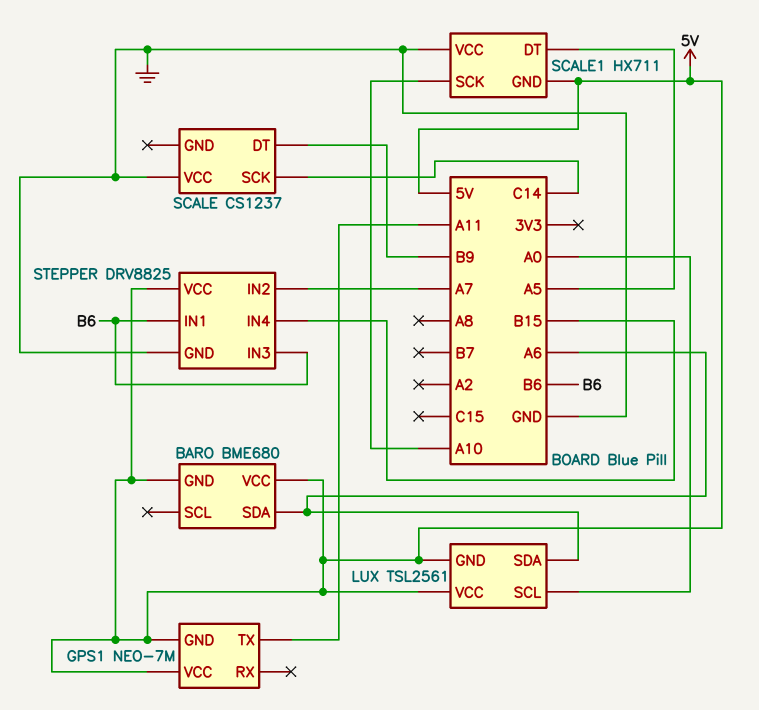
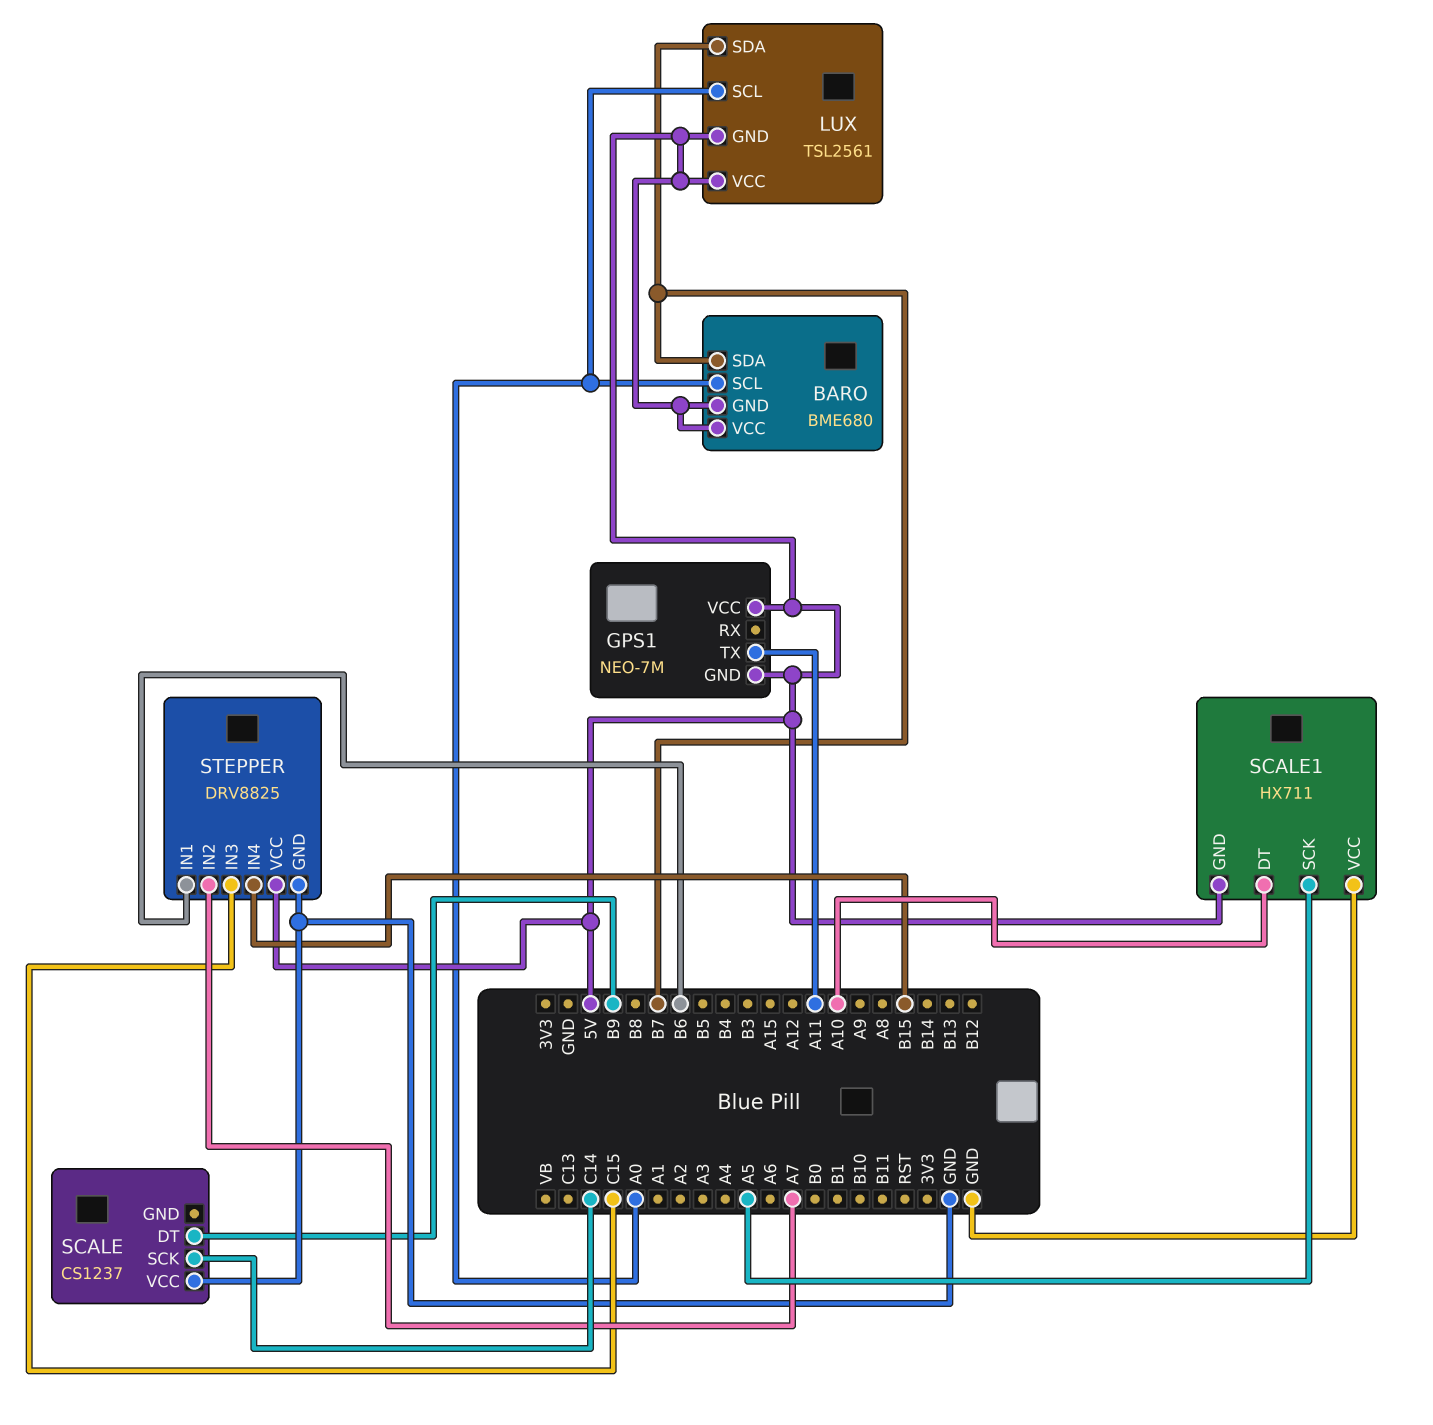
BARO pin SCL: none -> A0
BARO pin SDA: A6 -> B7
LUX pin SDA: A6 -> B7
SCALE1 pin DT: A5 -> A10
SCALE1 pin SCK: A10 -> A5
STEPPER pin IN3: B6 -> C15

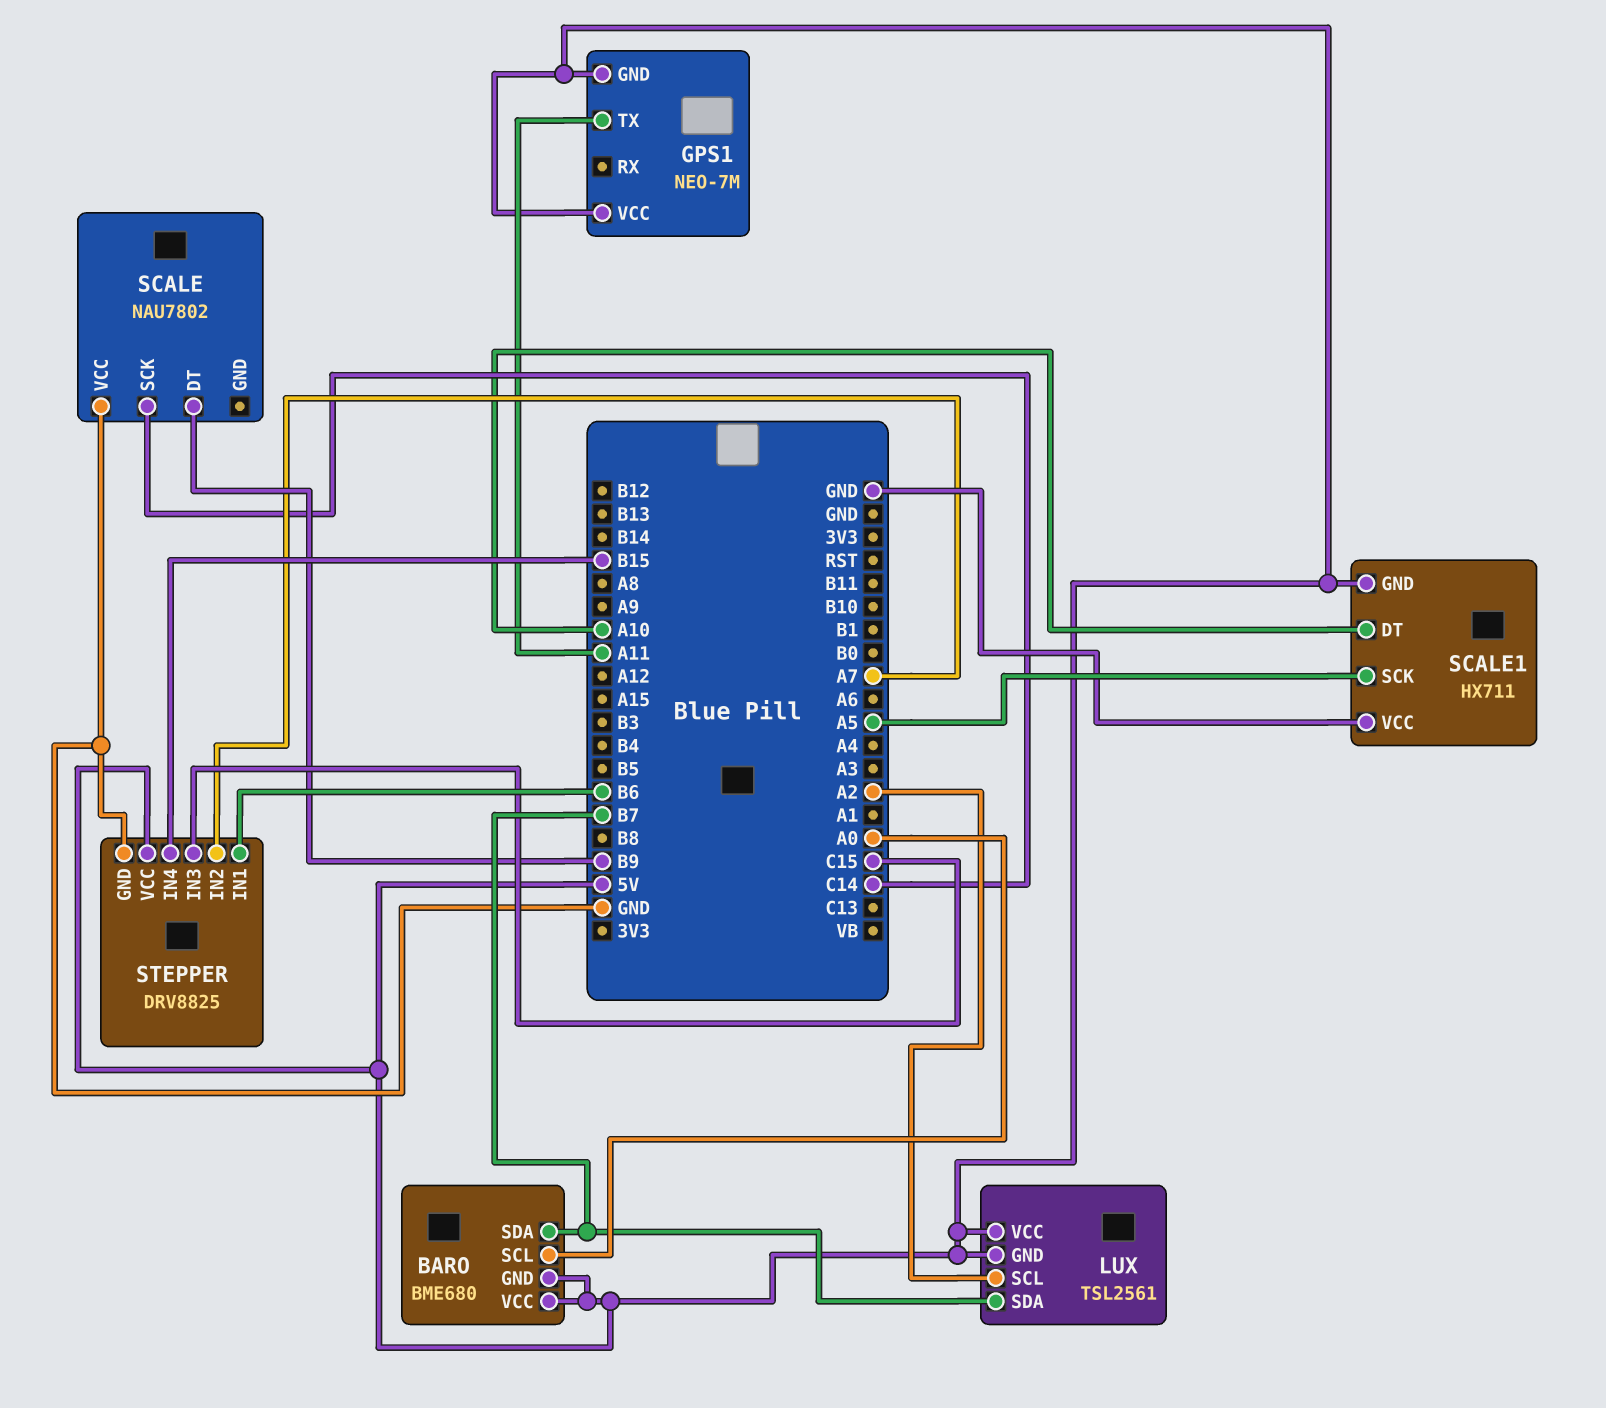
LUX pin SCL: A0 -> A2
SCALE: CS1237 -> NAU7802

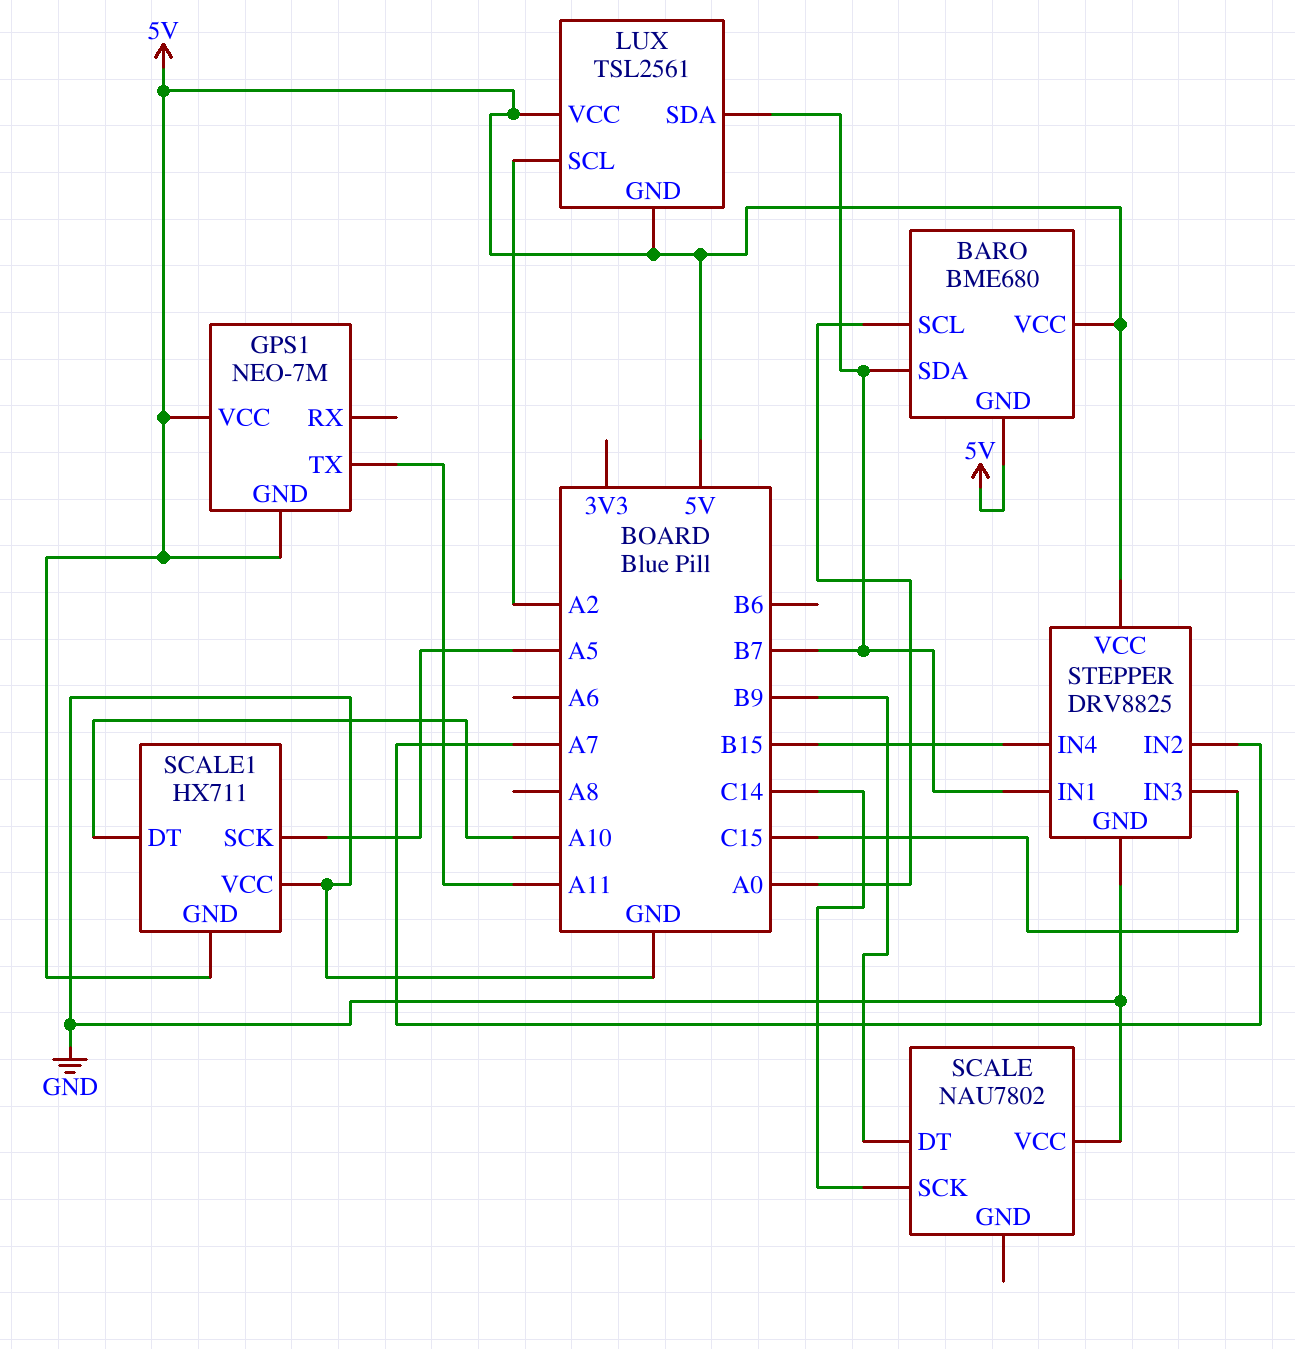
STEPPER pin IN1: B6 -> B7

